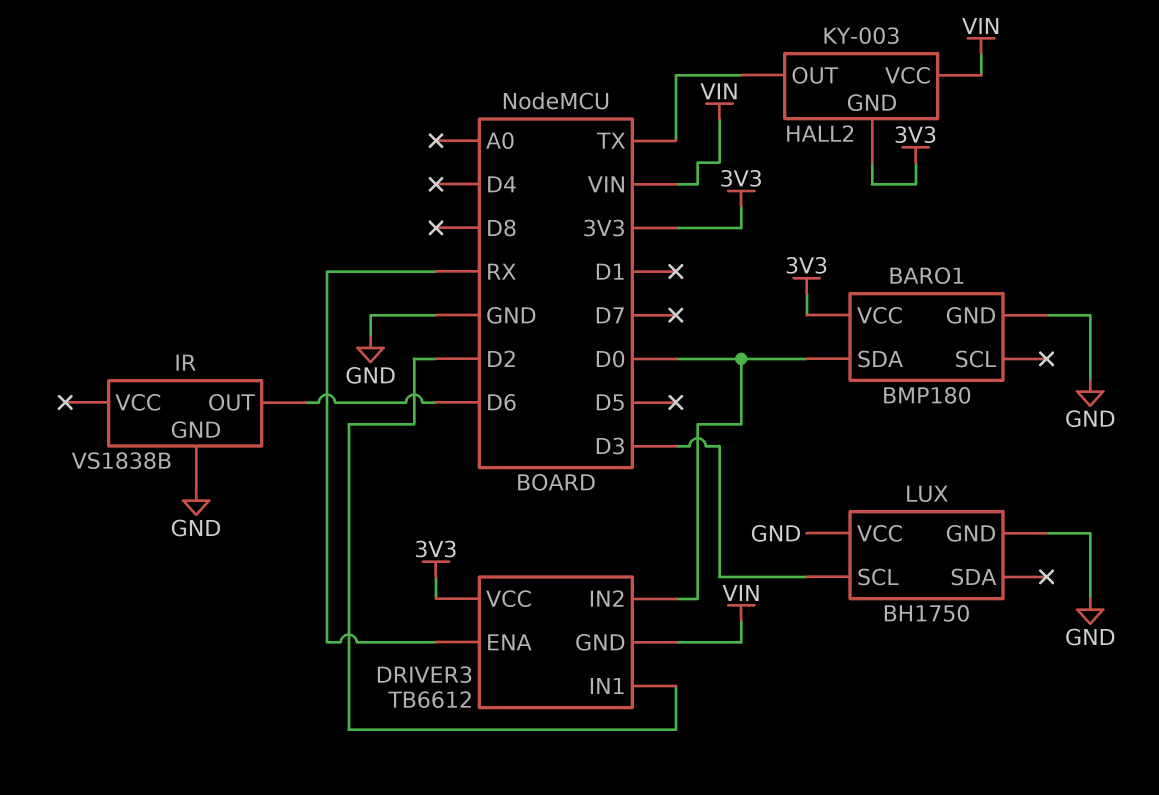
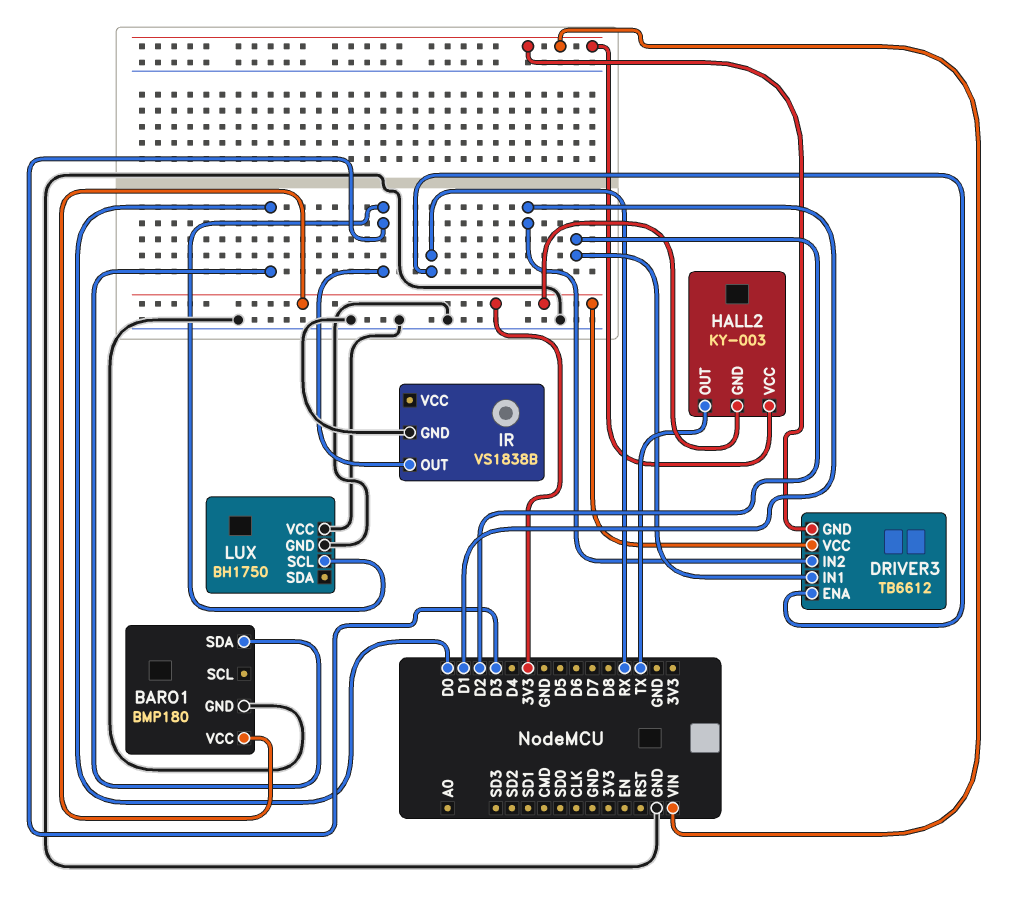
DRIVER3 pin IN2: D0 -> D1
IR pin OUT: D6 -> D3

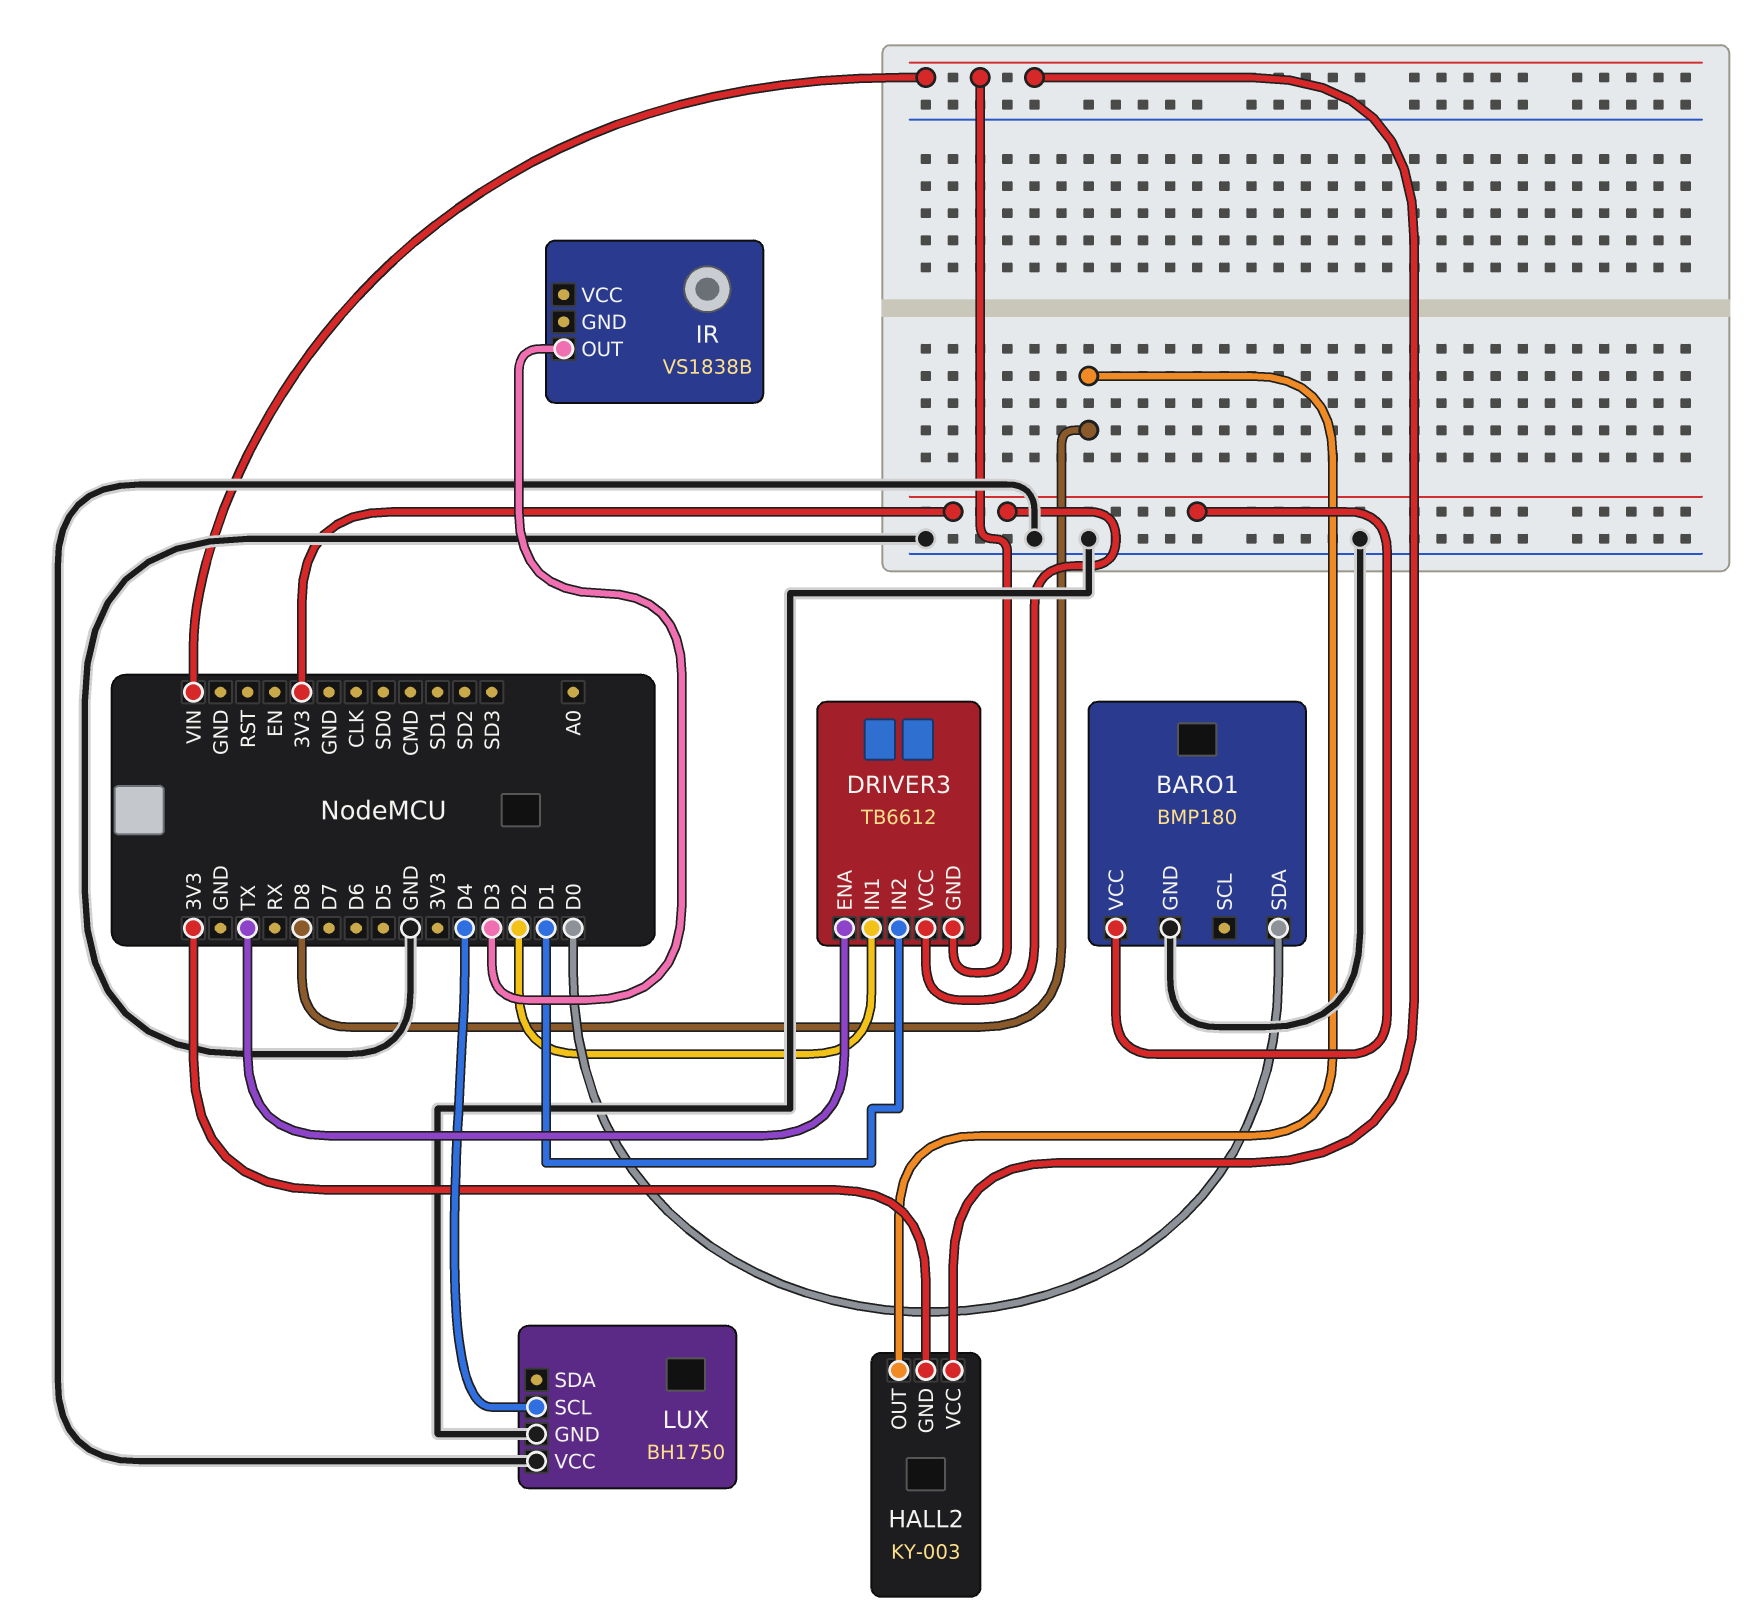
DRIVER3 pin ENA: RX -> TX
HALL2 pin OUT: TX -> D8
IR pin GND: GND -> none
LUX pin SCL: D3 -> D4

